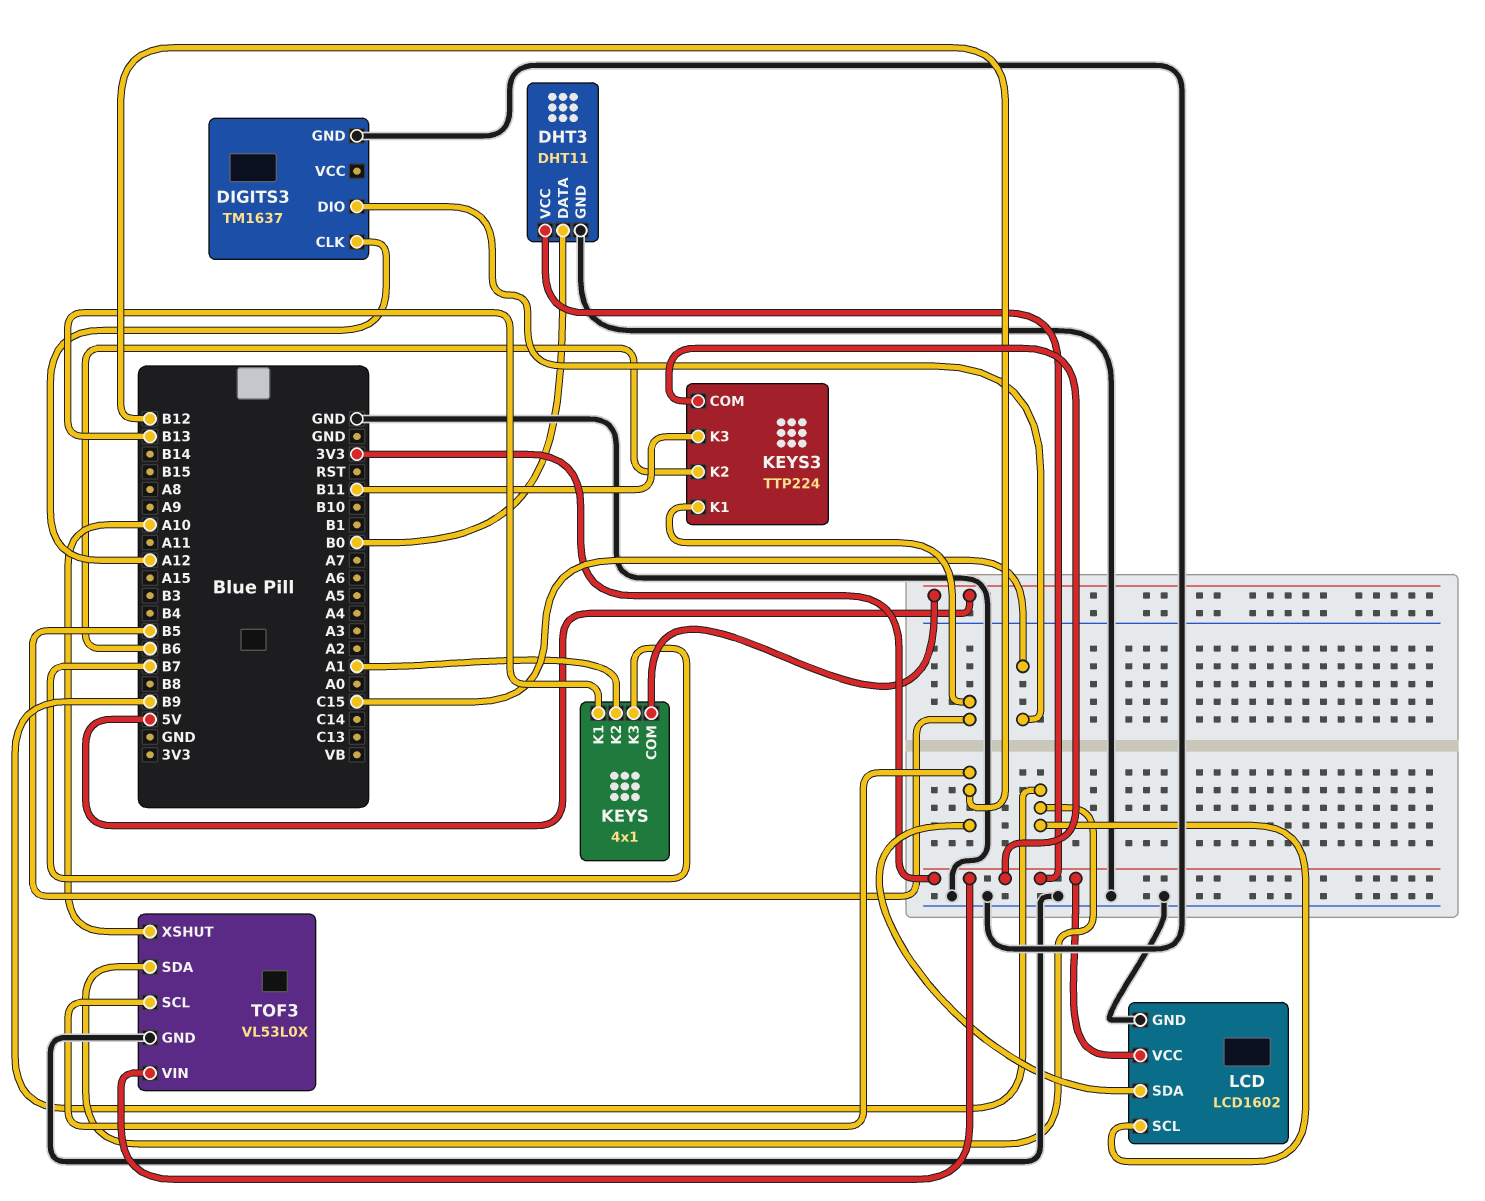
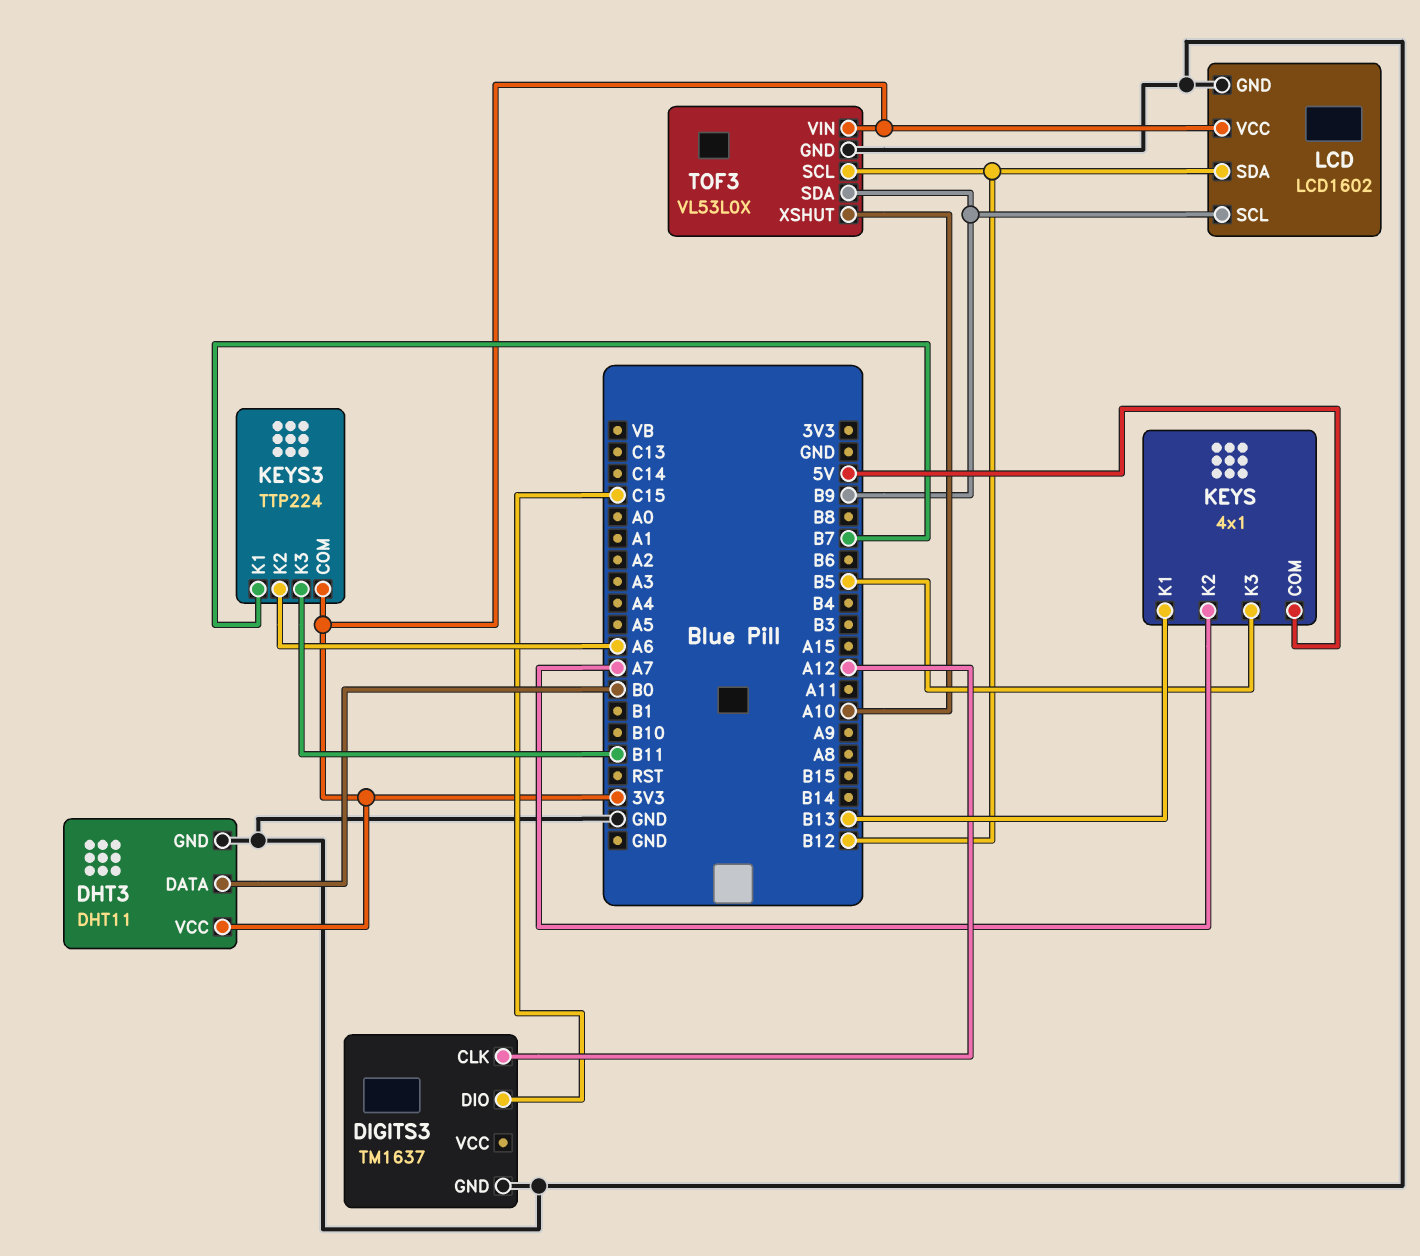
KEYS pin K2: A1 -> A7
KEYS pin K3: B7 -> B5
KEYS3 pin K1: B5 -> B7
KEYS3 pin K2: B6 -> A6

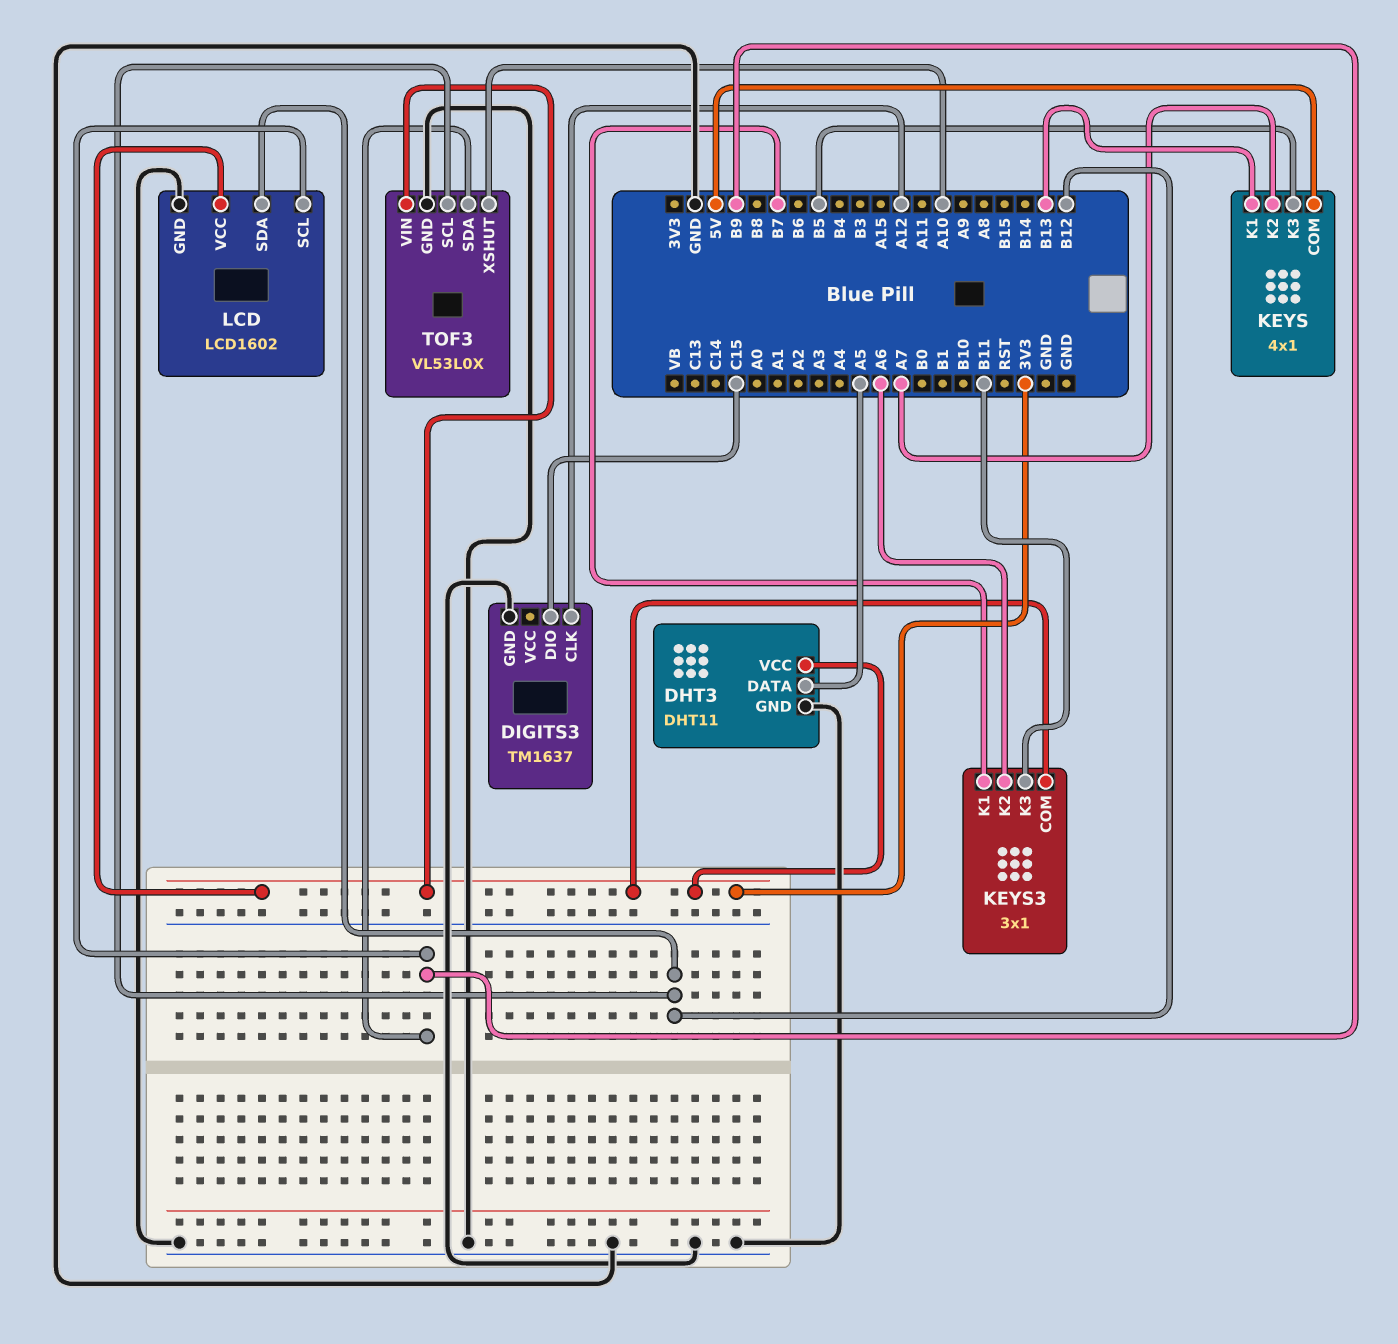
DHT3 pin DATA: B0 -> A5
KEYS3: TTP224 -> 3x1

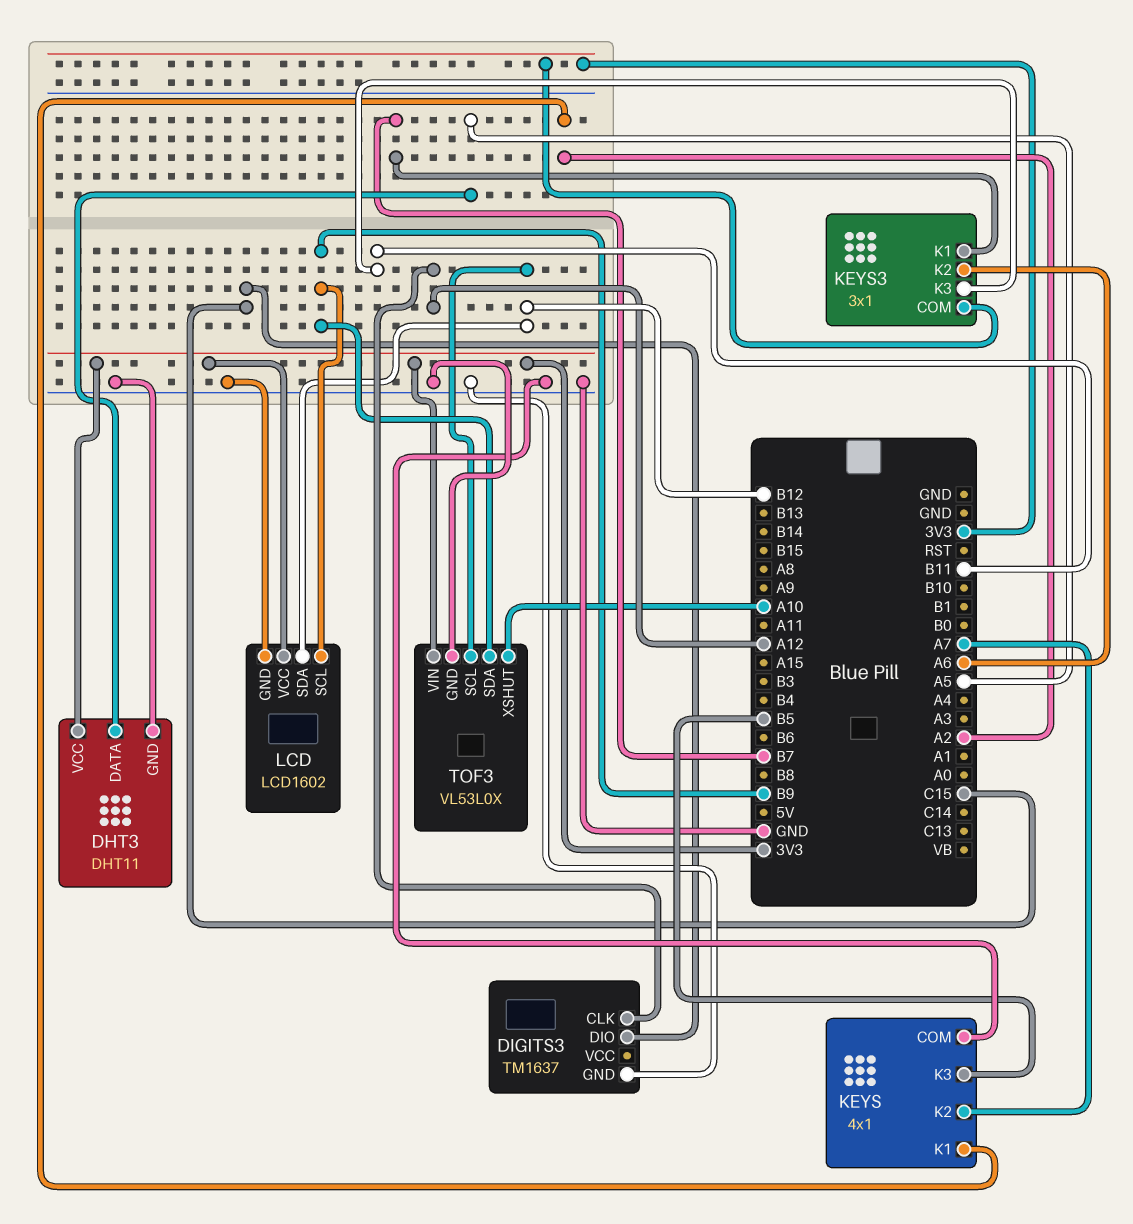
KEYS pin COM: 5V -> GND
KEYS pin K1: B13 -> A2

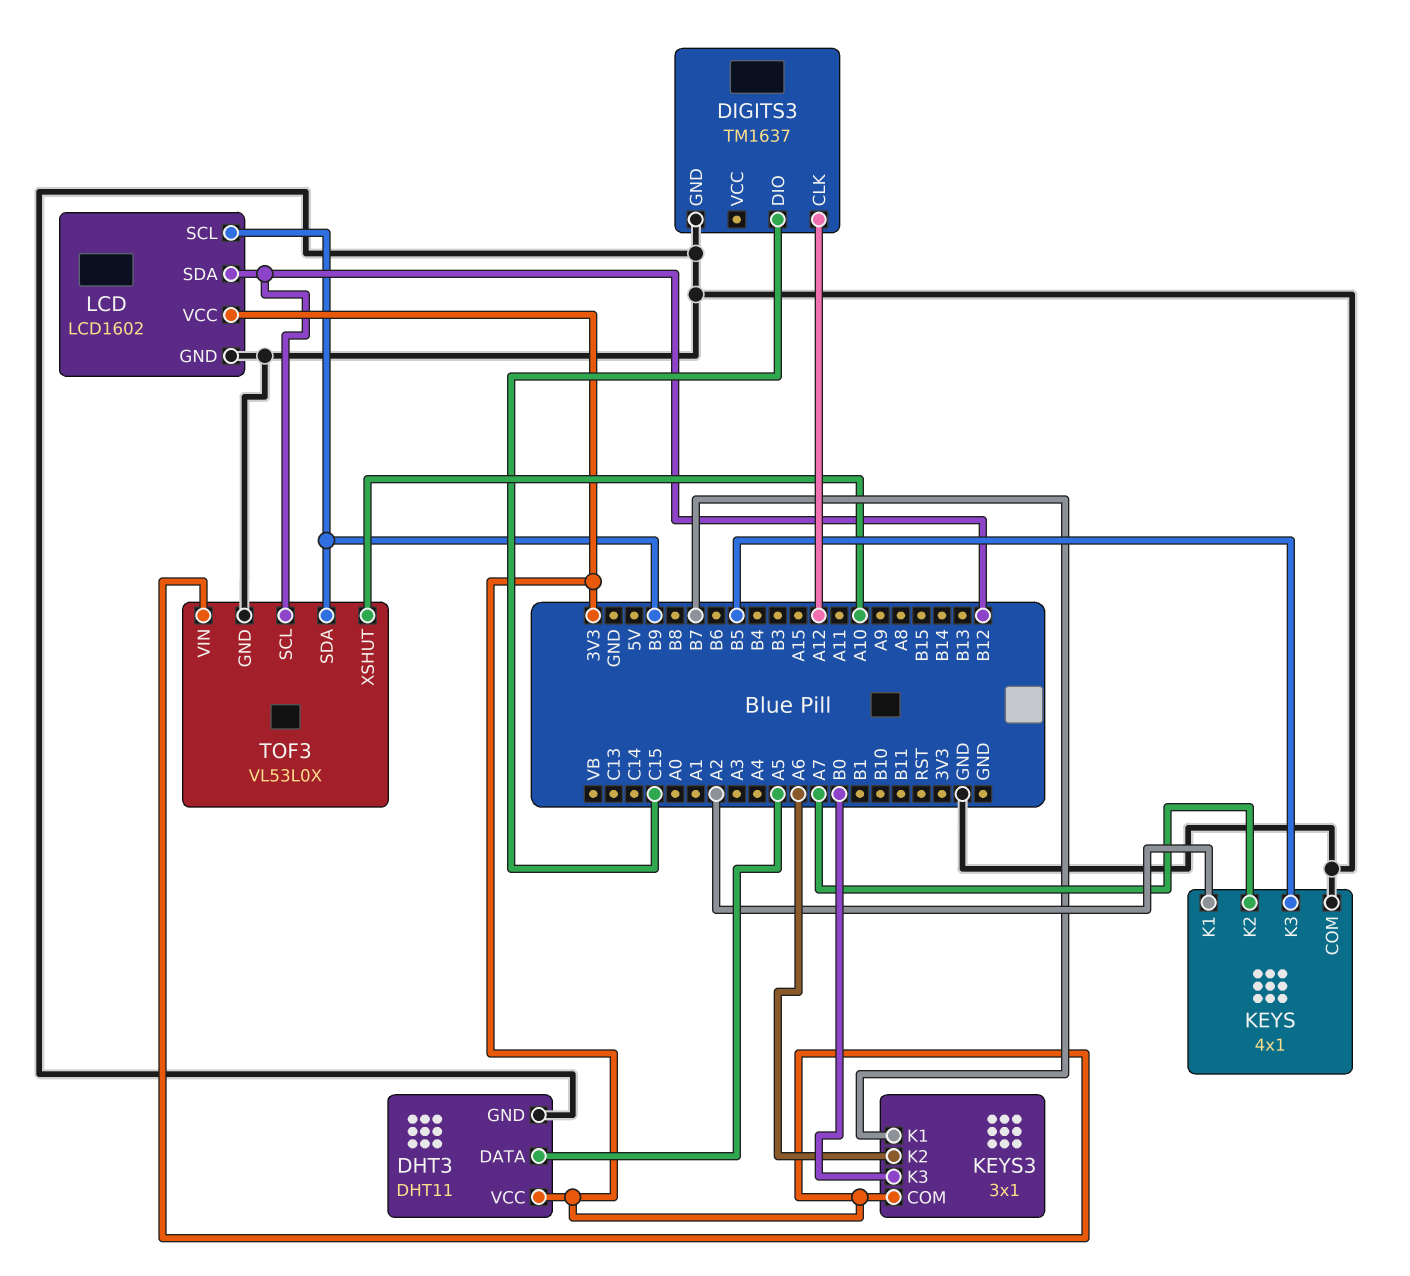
KEYS3 pin K3: B11 -> B0

